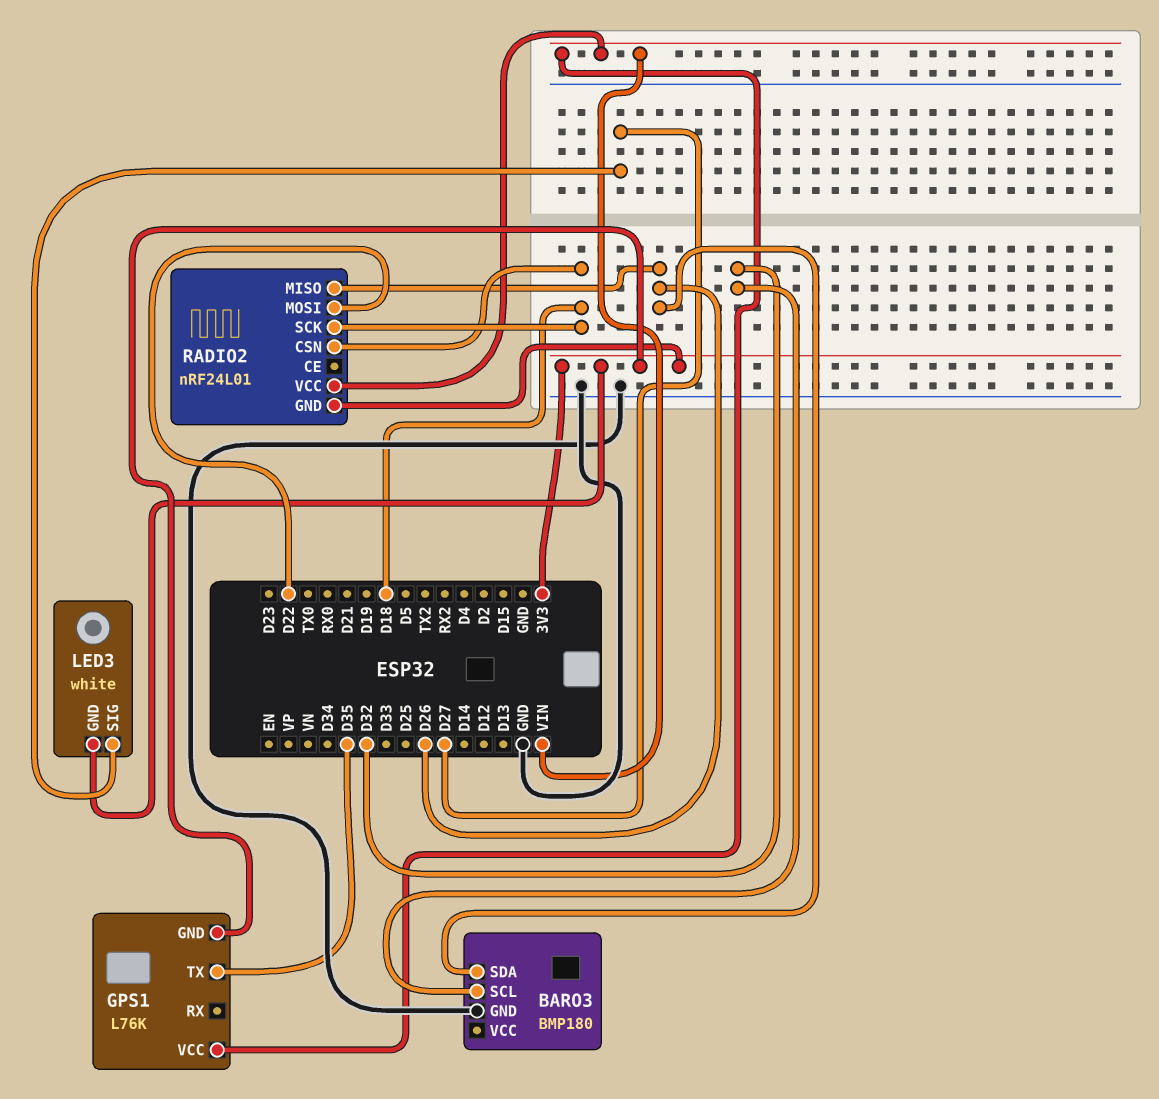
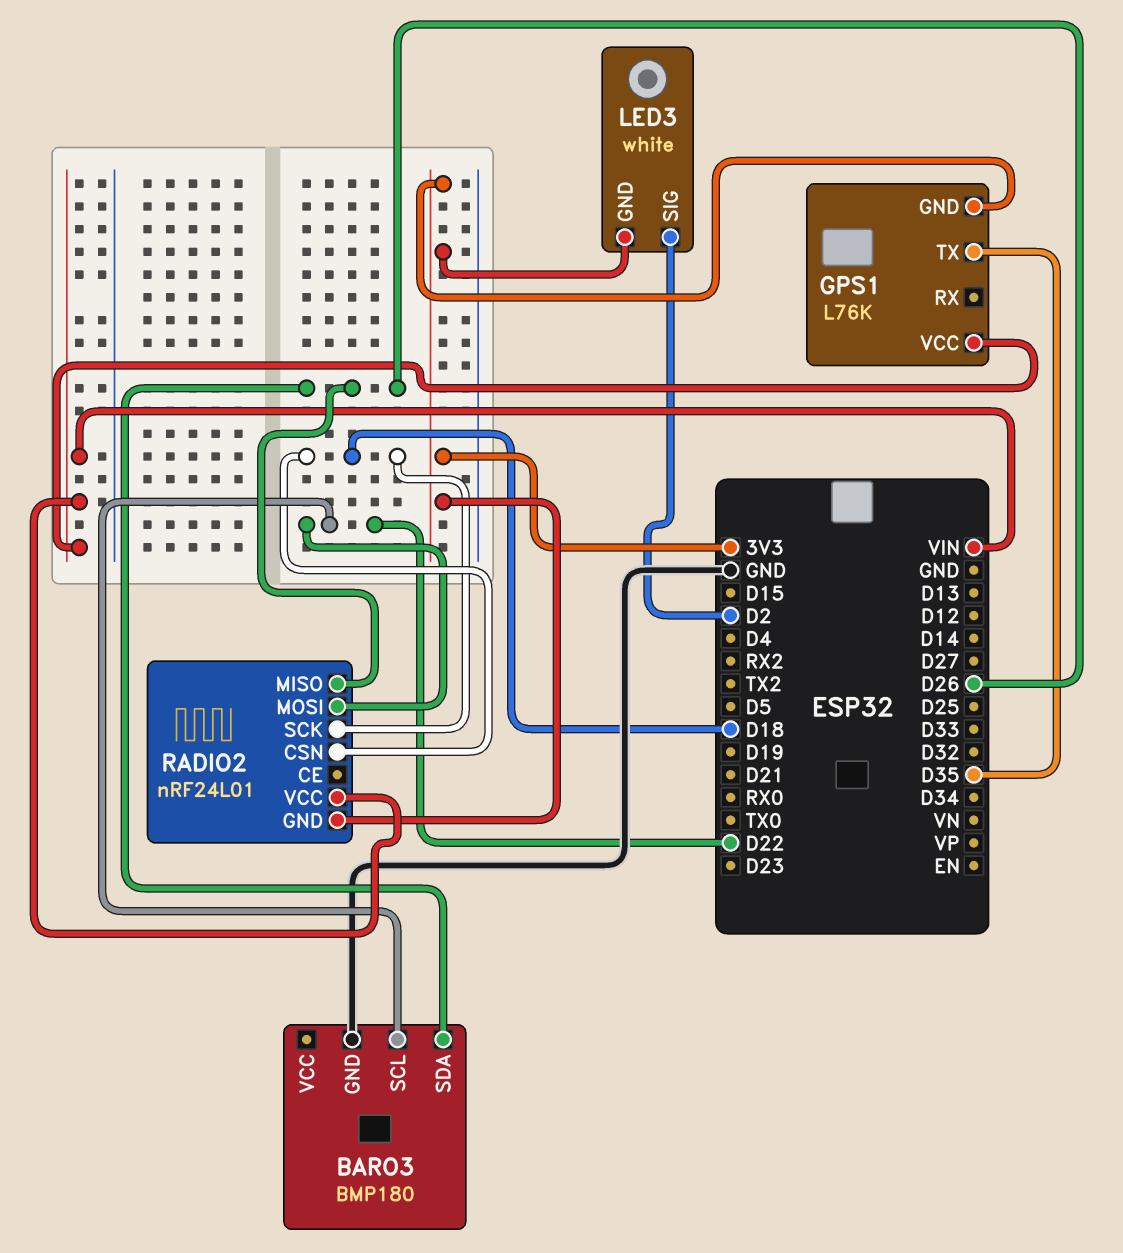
BARO3 pin SCL: D32 -> D22
LED3 pin SIG: D27 -> D2

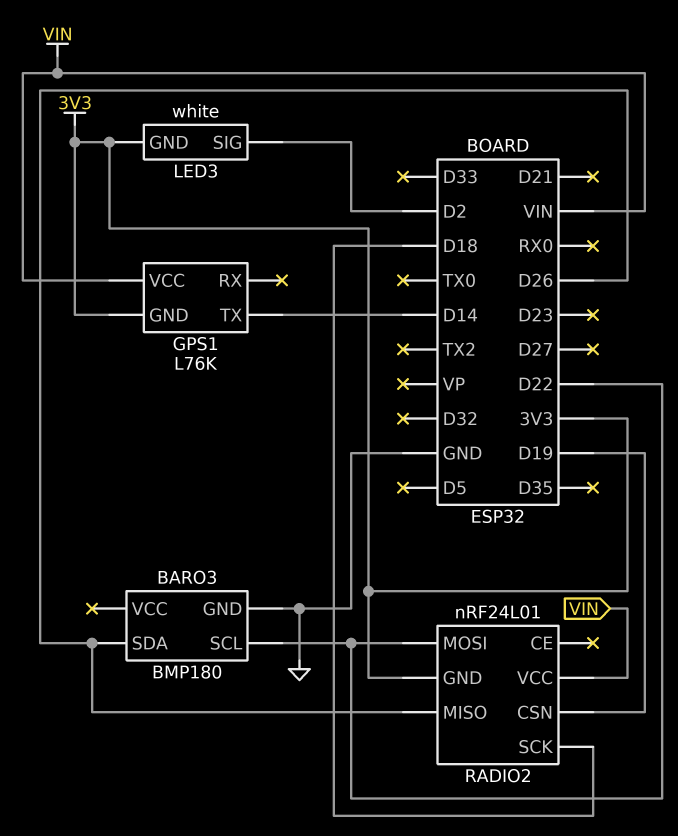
GPS1 pin TX: D35 -> D14
RADIO2 pin CSN: D18 -> D19

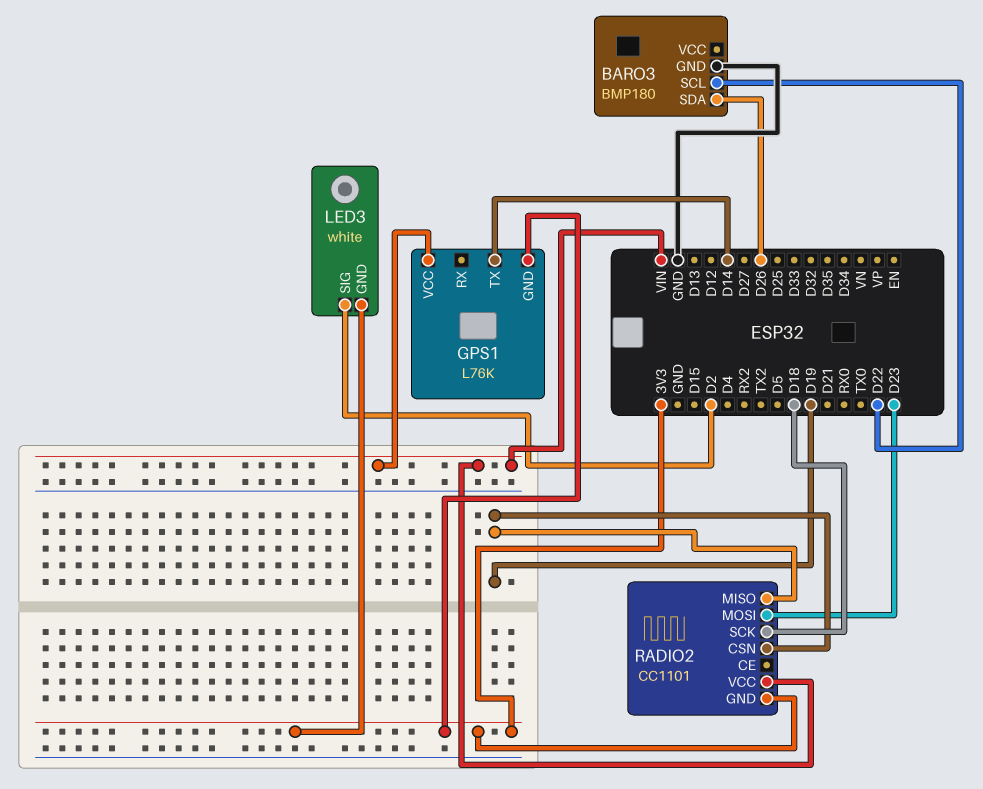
RADIO2: nRF24L01 -> CC1101
RADIO2 pin MISO: D26 -> D19
RADIO2 pin MOSI: D22 -> D23

